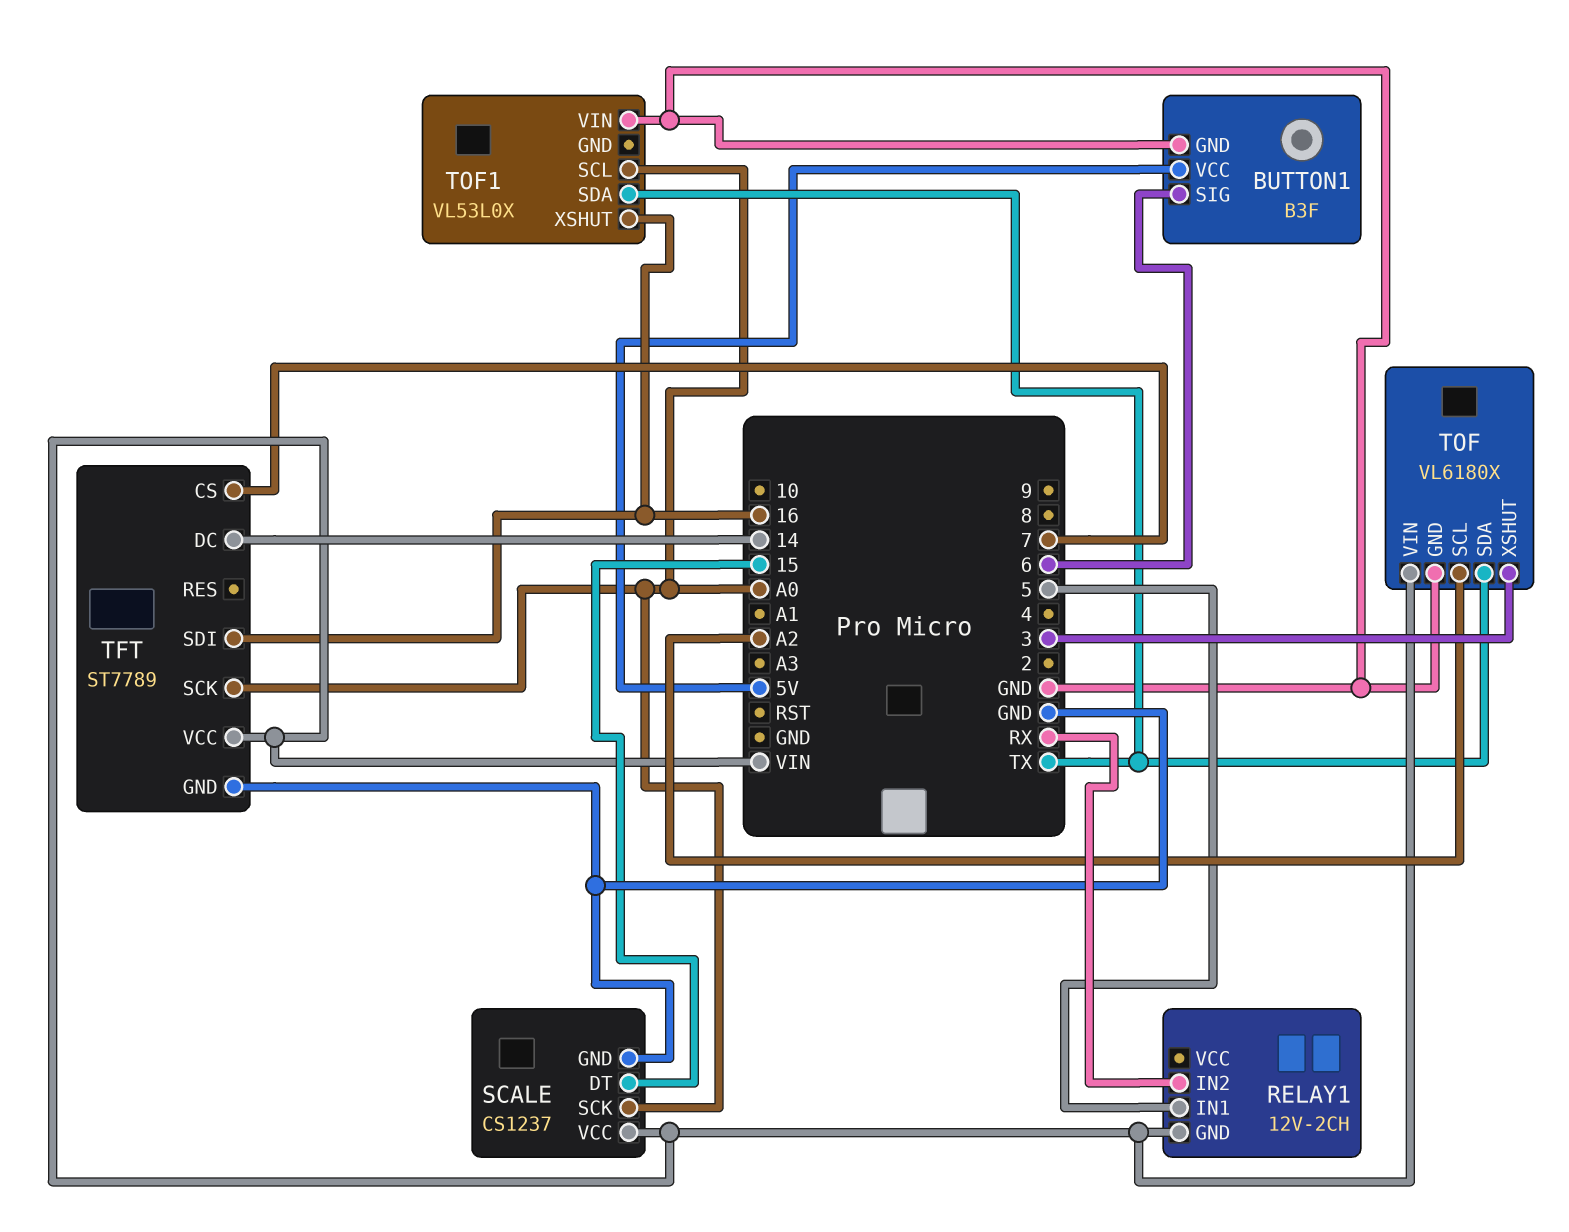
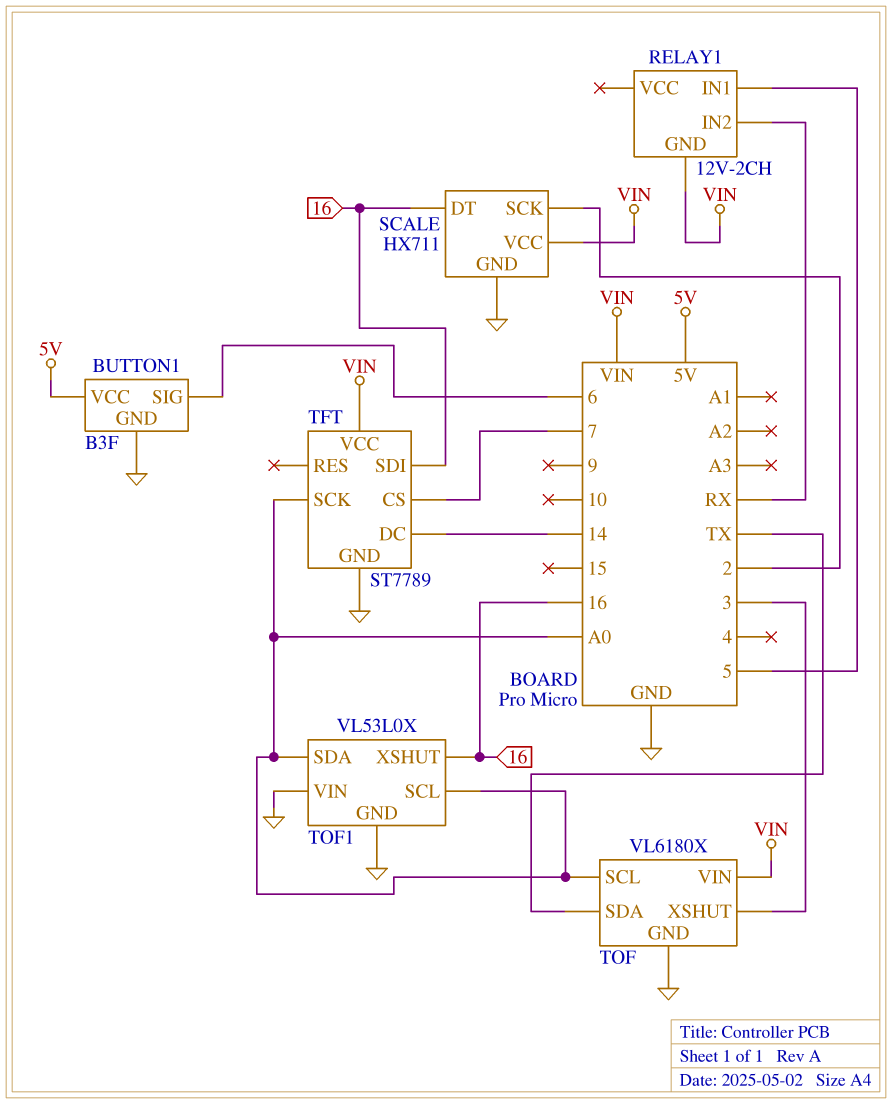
SCALE: CS1237 -> HX711
SCALE pin DT: 15 -> 16
SCALE pin SCK: A0 -> 2
TOF pin SCL: A2 -> A0
TOF1 pin GND: none -> GND
TOF1 pin SDA: TX -> A0

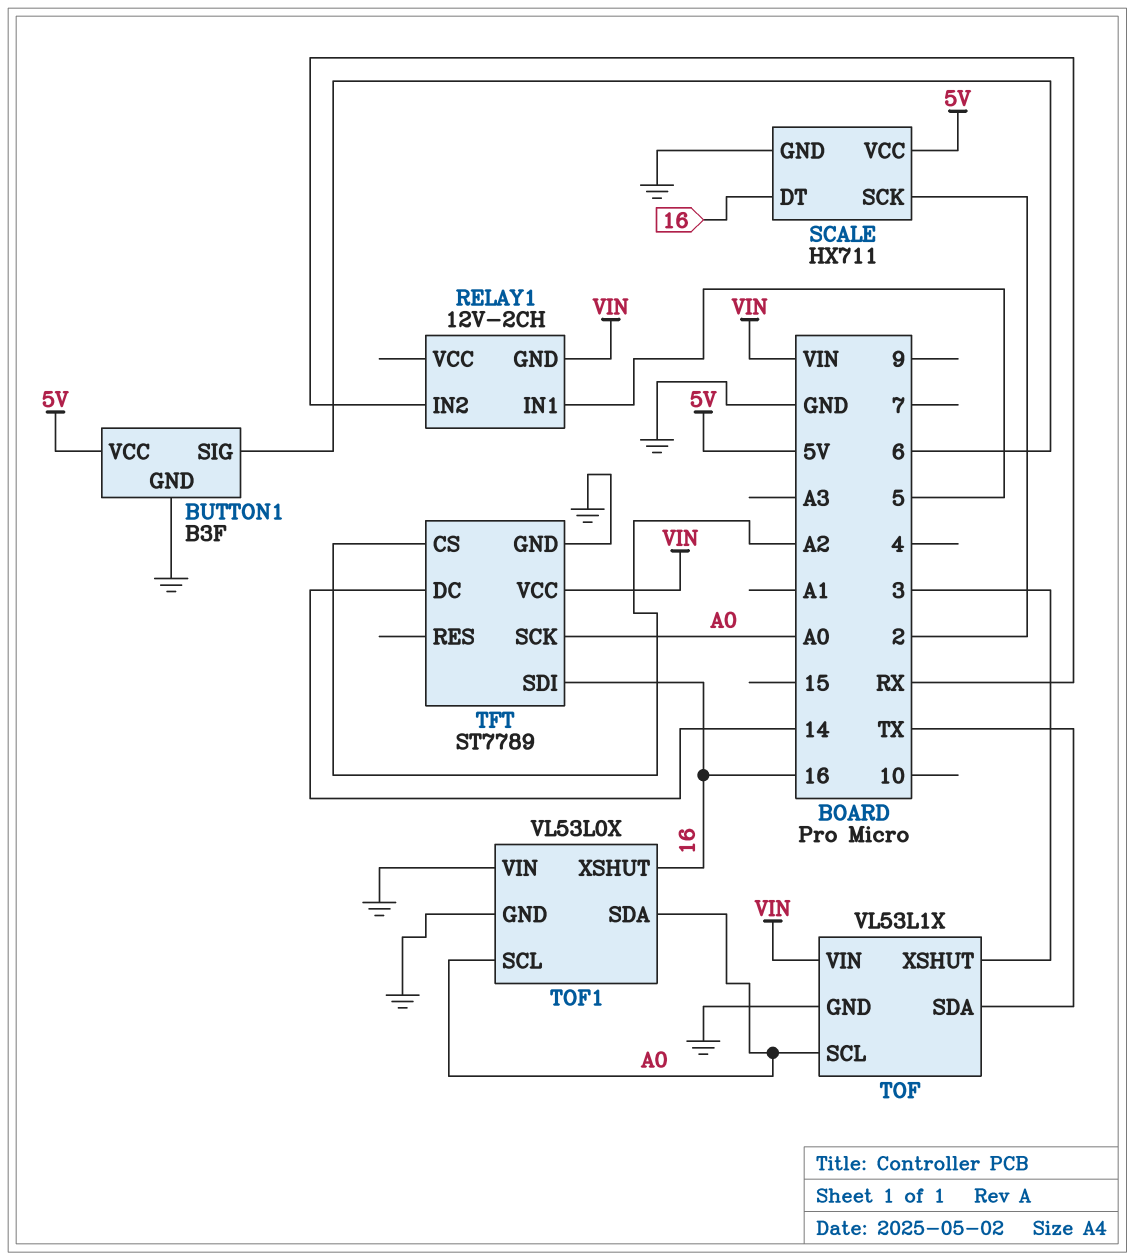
SCALE pin VCC: VIN -> 5V
TFT pin CS: 7 -> A2
TOF: VL6180X -> VL53L1X

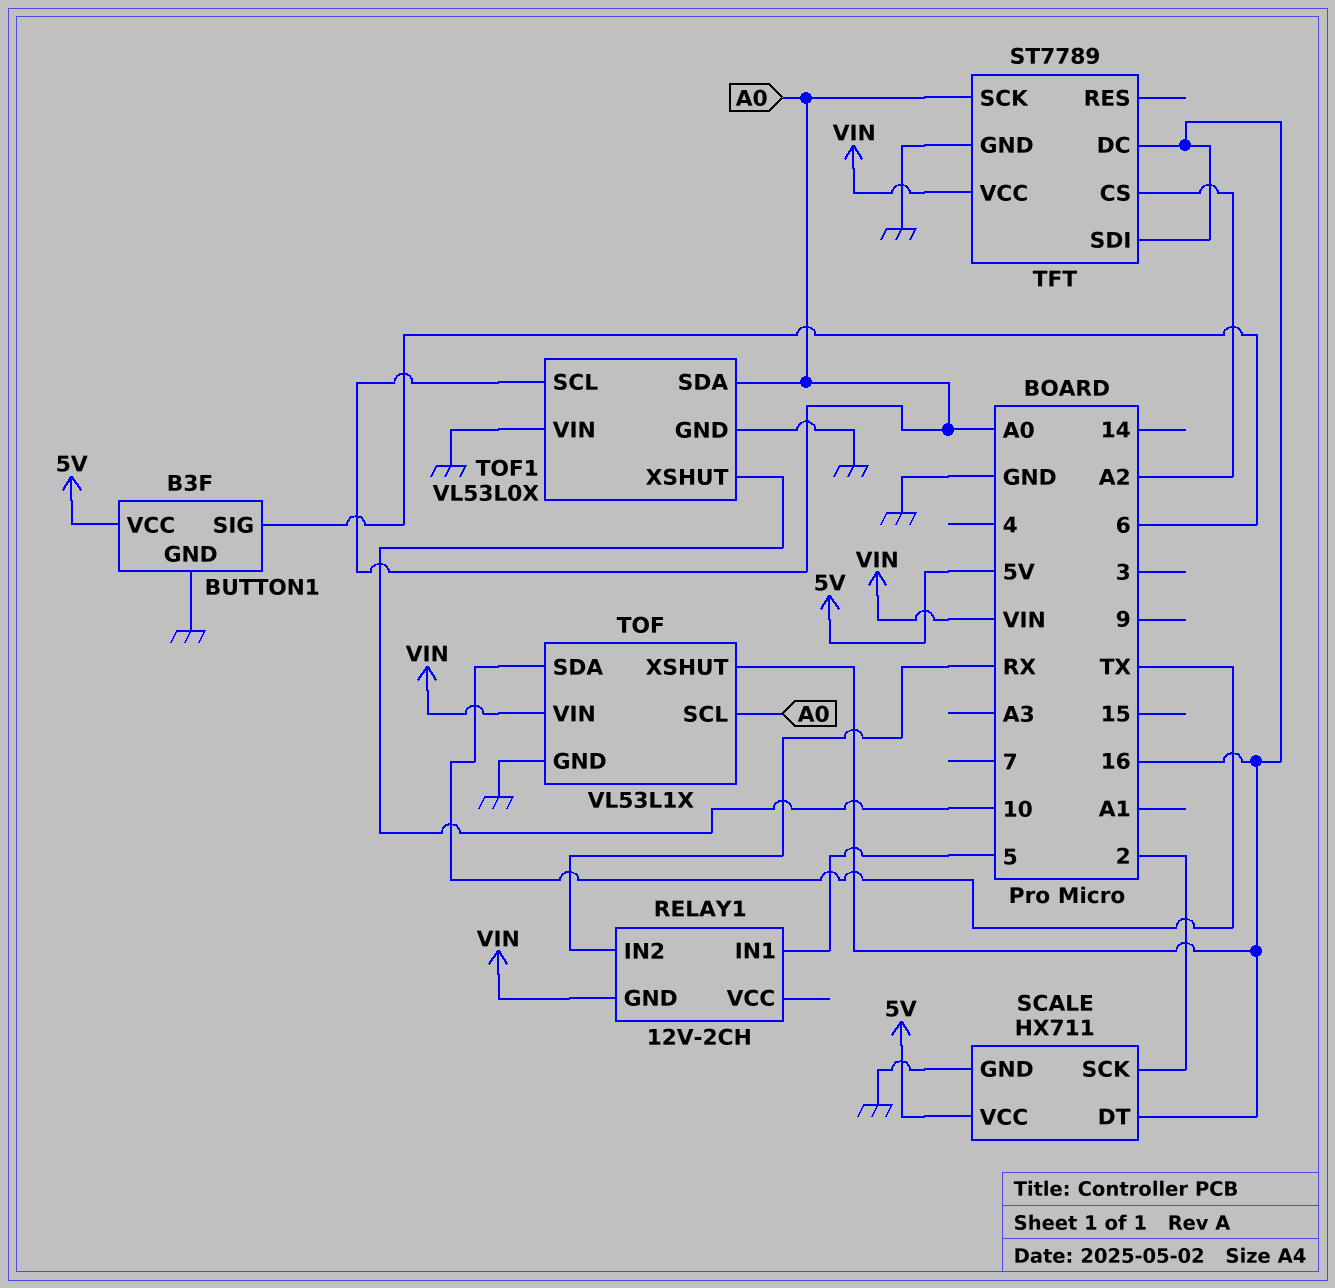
TFT pin DC: 14 -> 16
TOF pin XSHUT: 3 -> 16
TOF1 pin XSHUT: 16 -> 10

